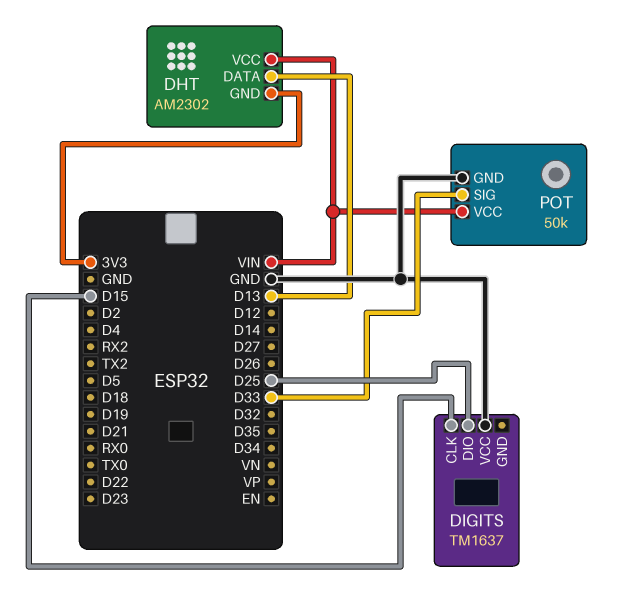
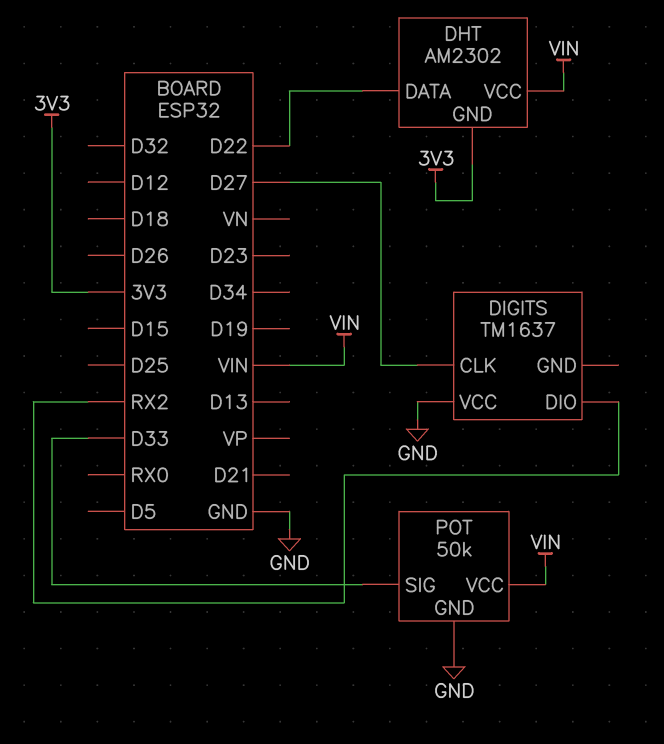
DHT pin DATA: D13 -> D22
DIGITS pin CLK: D15 -> D27
DIGITS pin DIO: D25 -> RX2

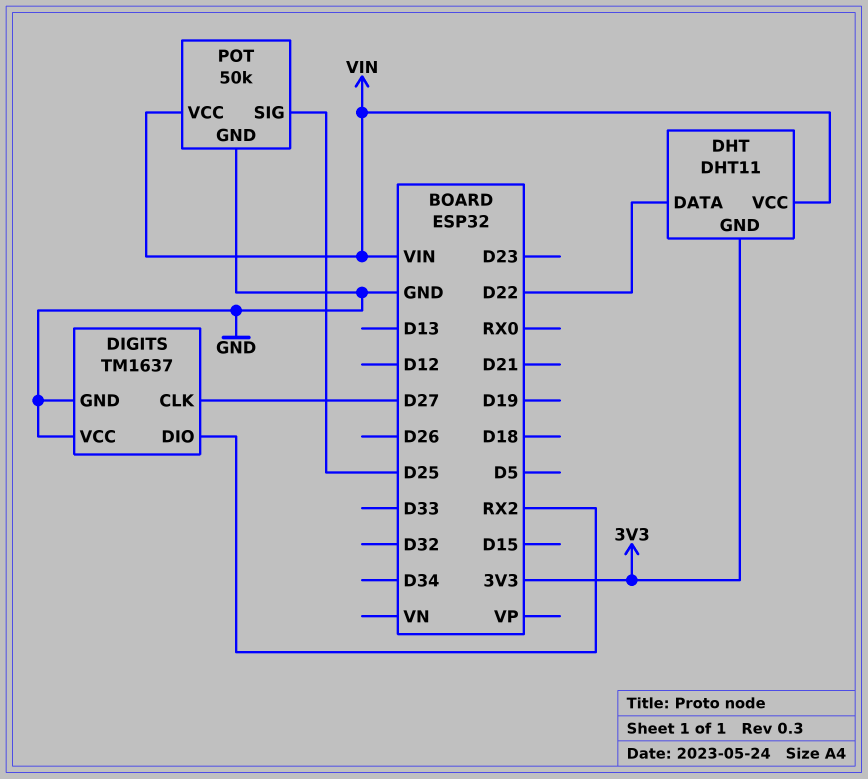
DHT: AM2302 -> DHT11
DIGITS pin GND: none -> GND
POT pin SIG: D33 -> D25

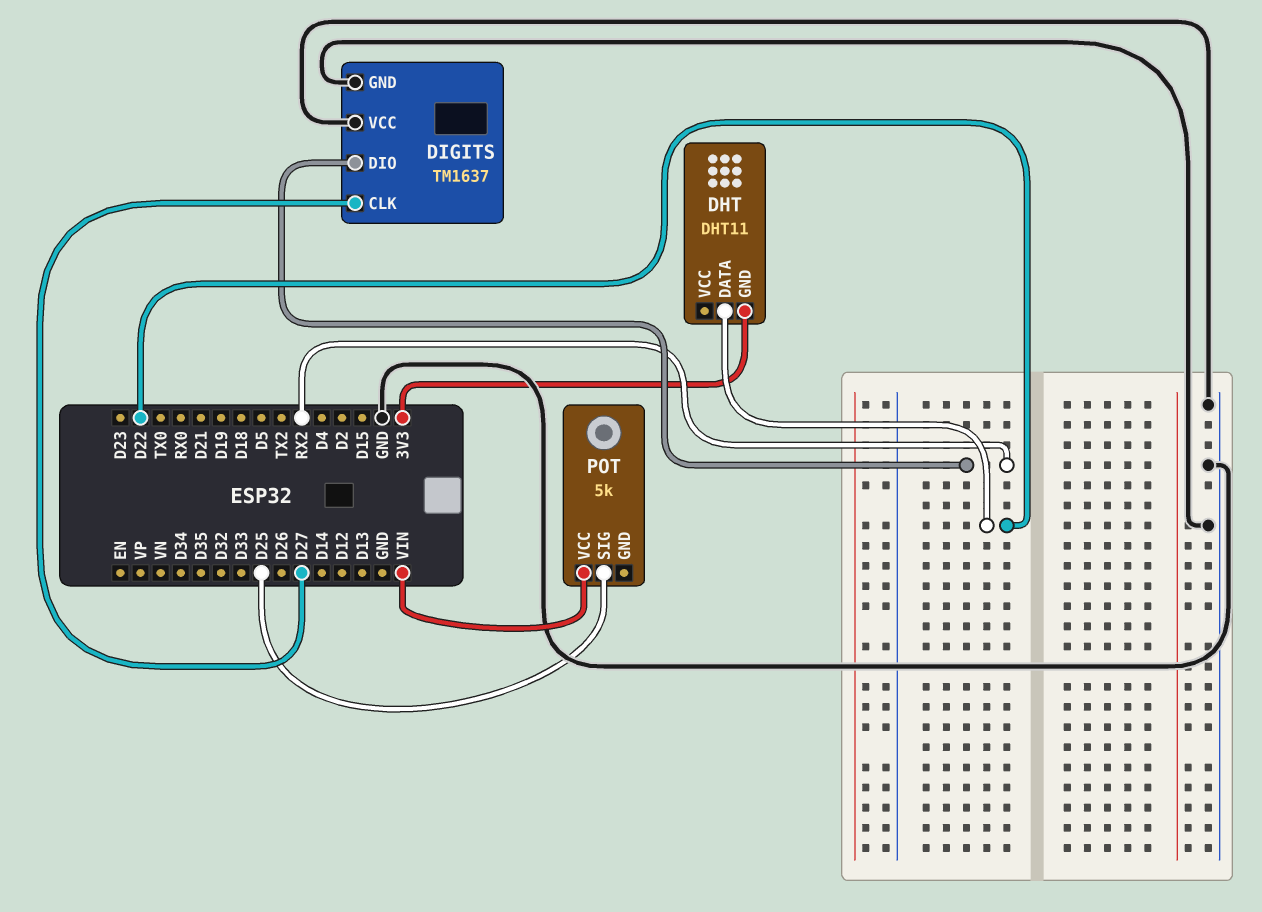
DHT pin VCC: VIN -> none
POT: 50k -> 5k
POT pin GND: GND -> none

